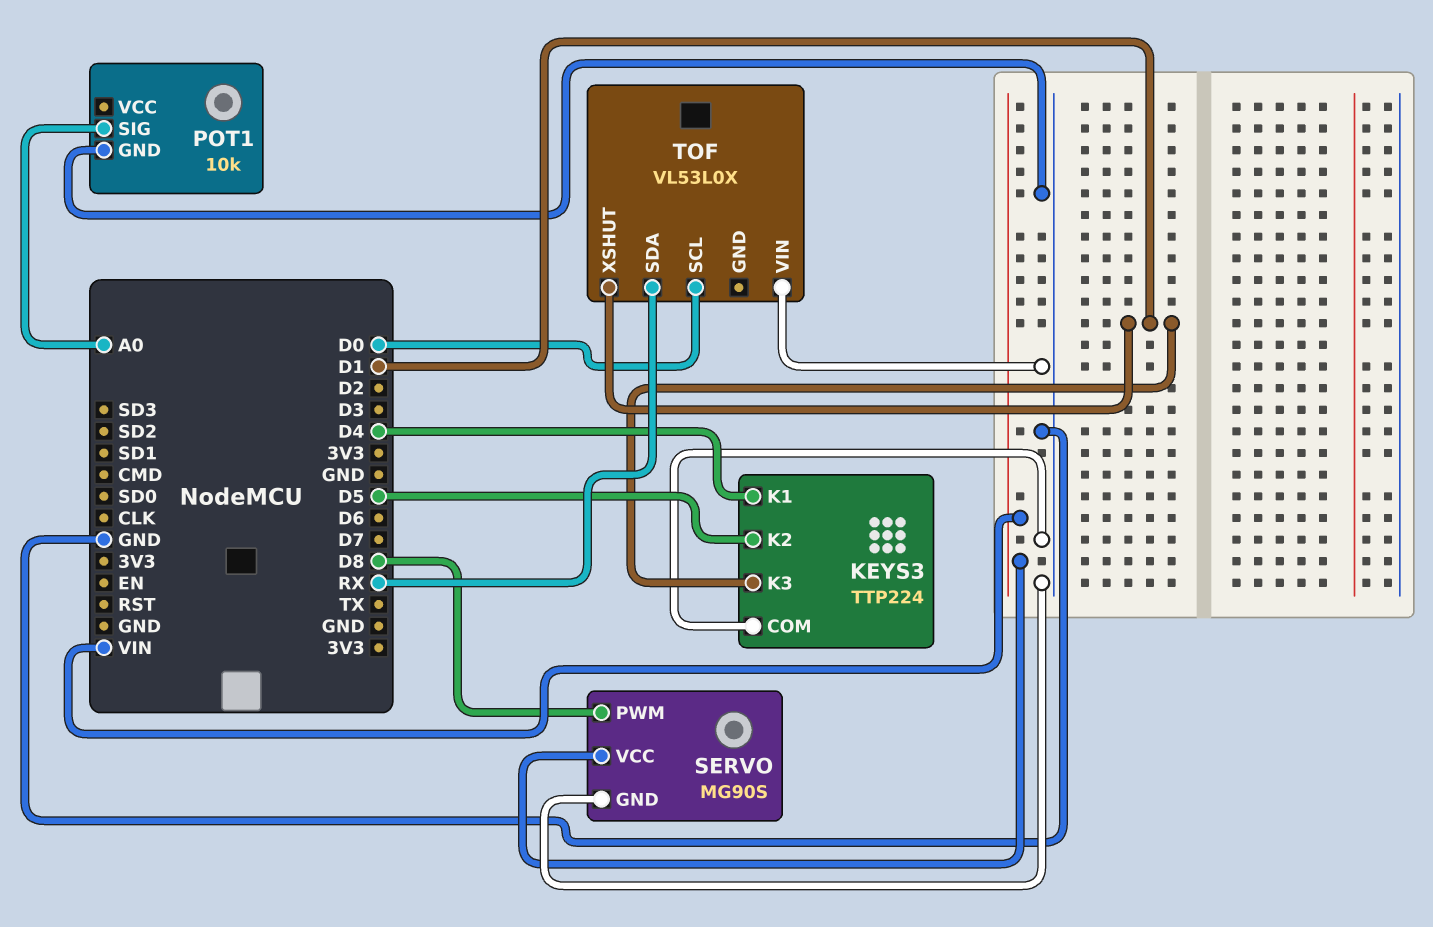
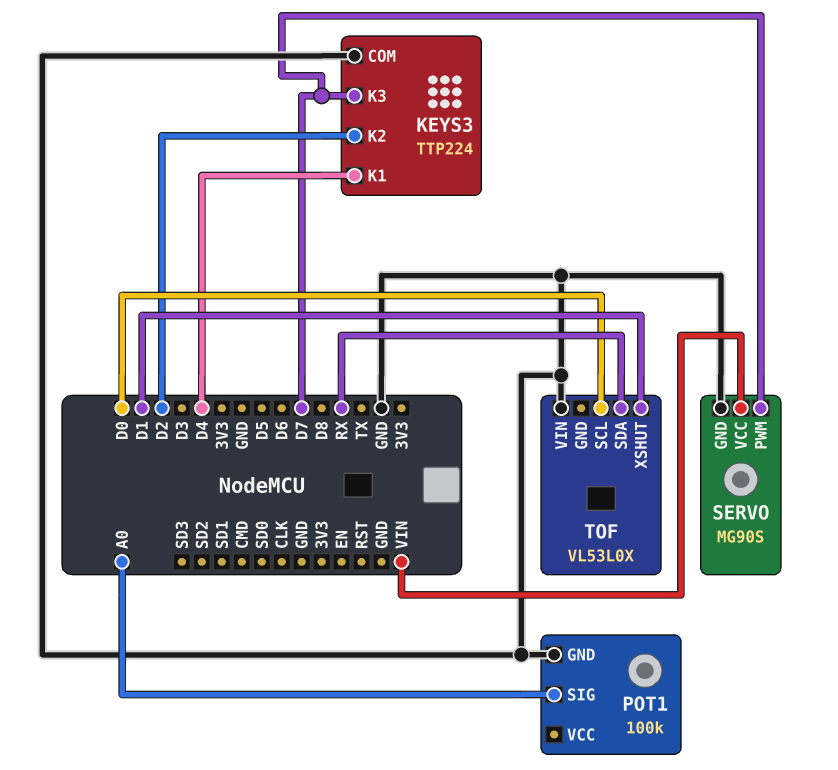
KEYS3 pin K2: D5 -> D2
KEYS3 pin K3: D1 -> D7
POT1: 10k -> 100k
SERVO pin PWM: D8 -> D7

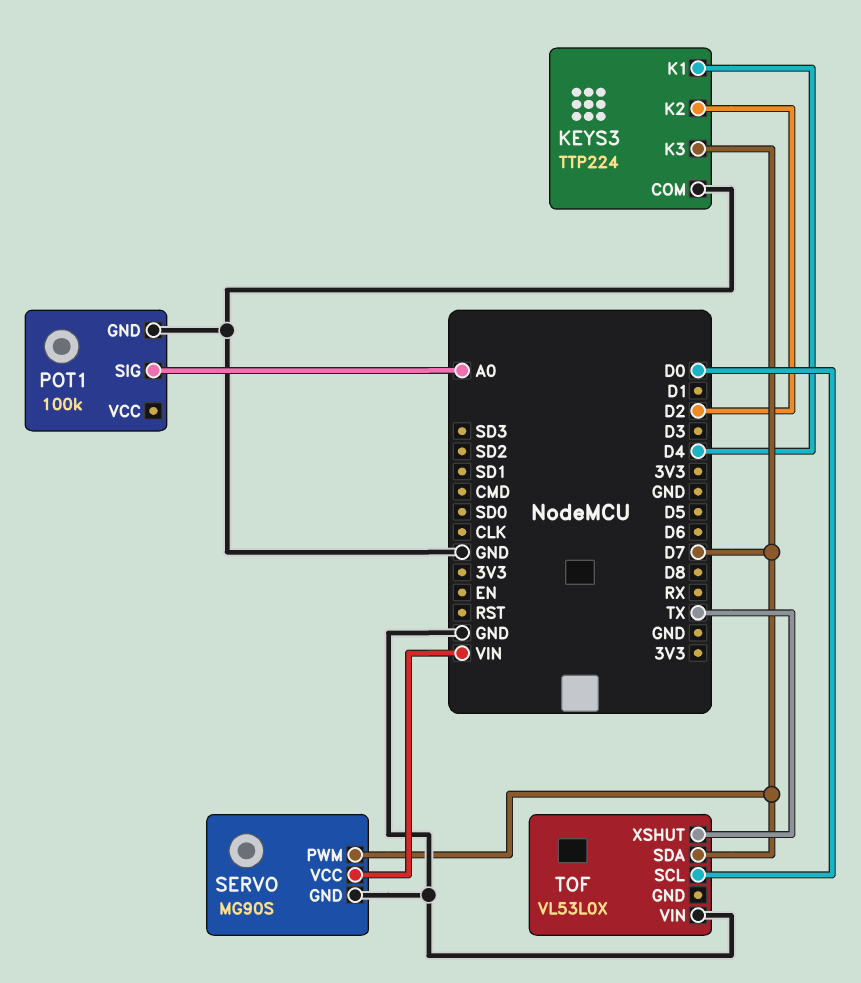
TOF pin SDA: RX -> D7
TOF pin XSHUT: D1 -> TX

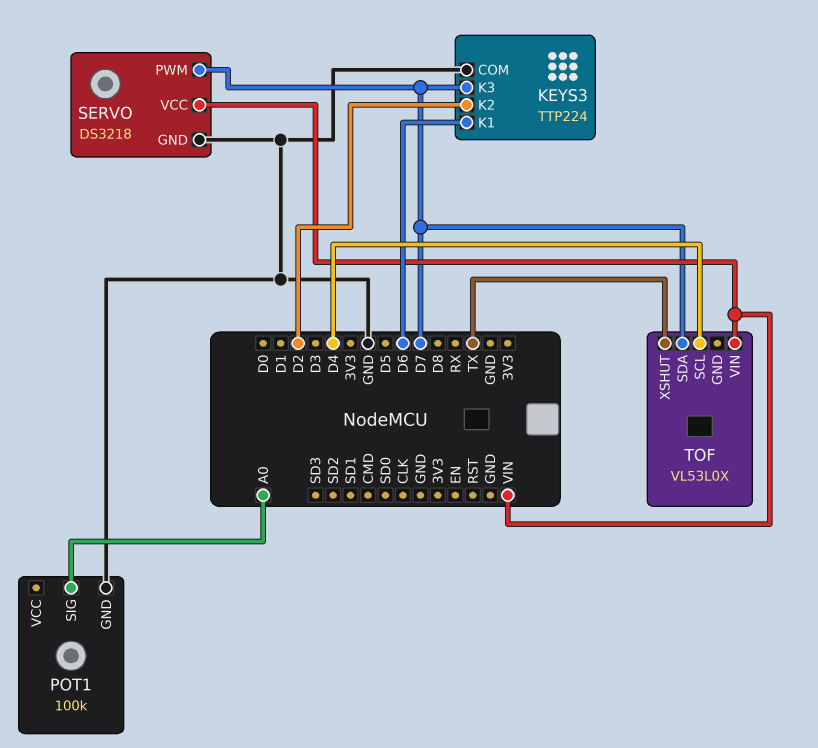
KEYS3 pin K1: D4 -> D6
SERVO: MG90S -> DS3218
TOF pin SCL: D0 -> D4
TOF pin VIN: GND -> VIN

